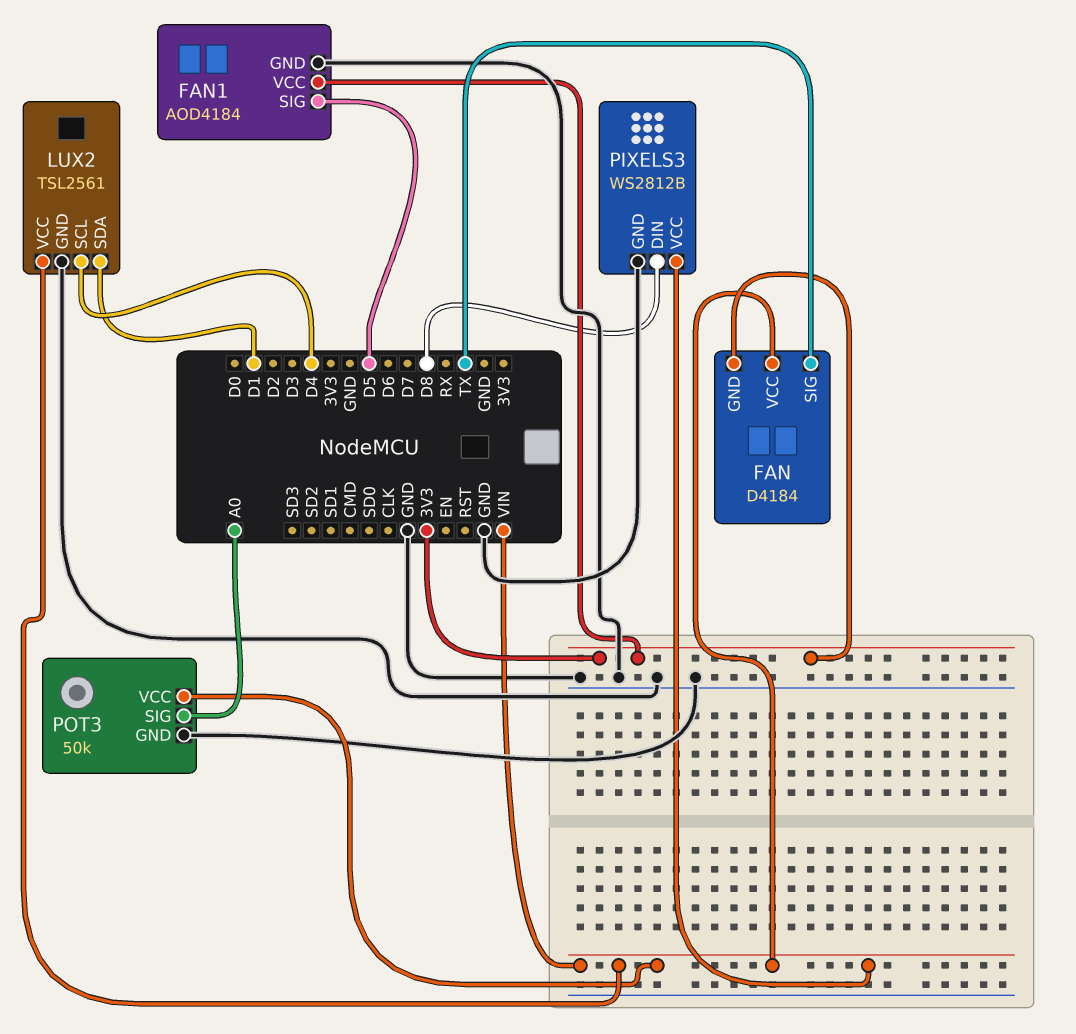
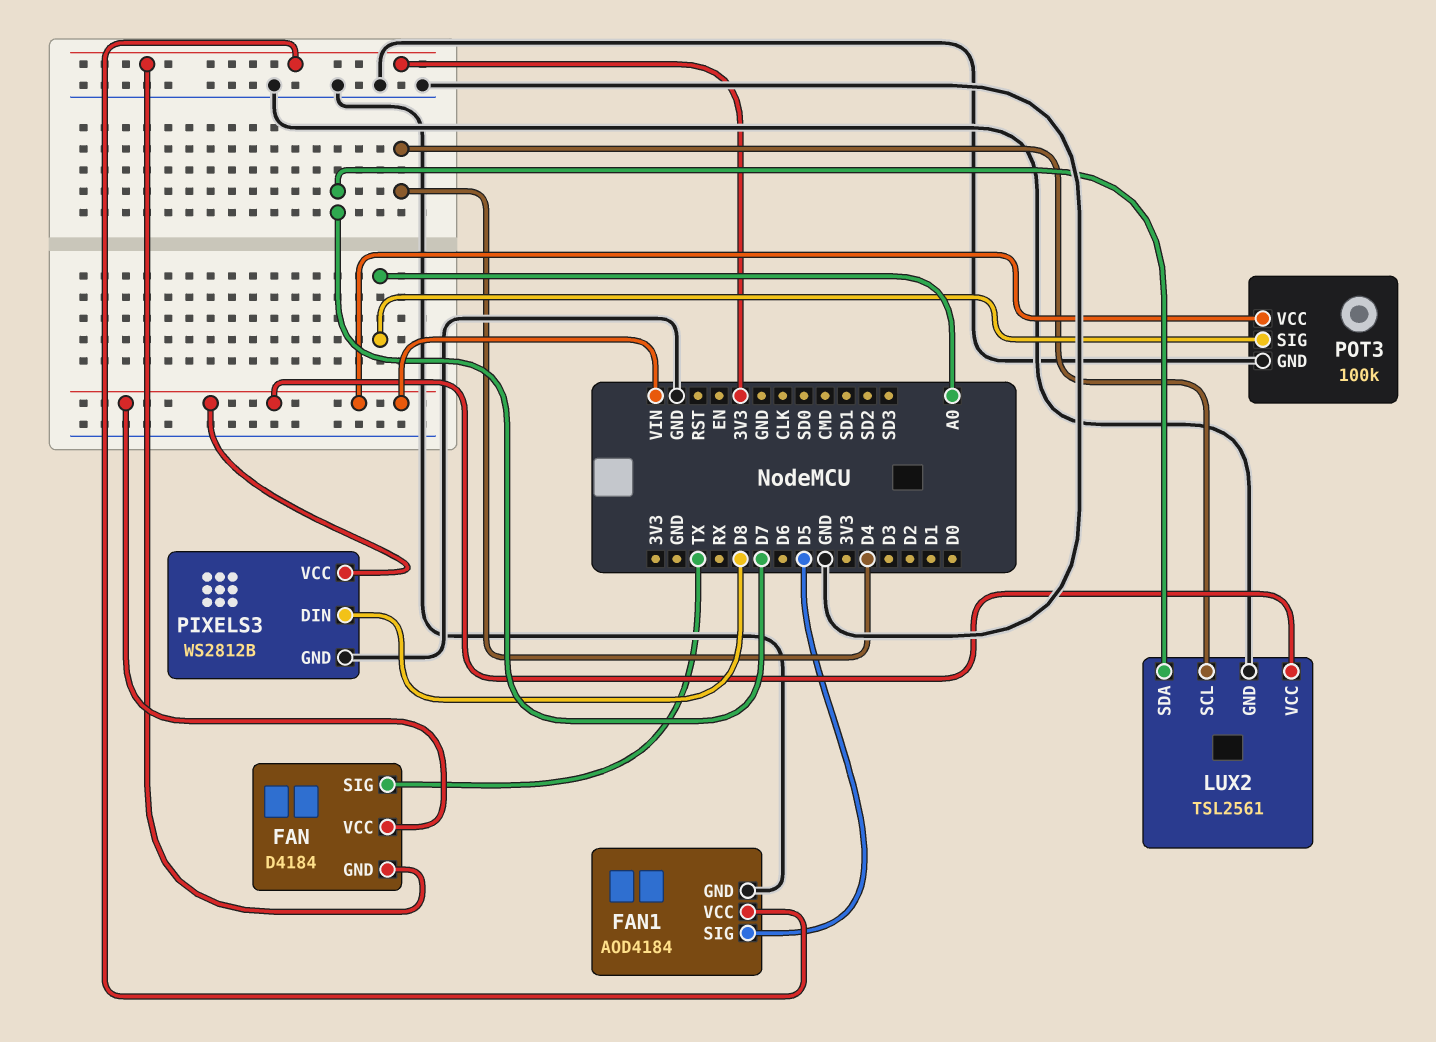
LUX2 pin SDA: D1 -> D7
POT3: 50k -> 100k

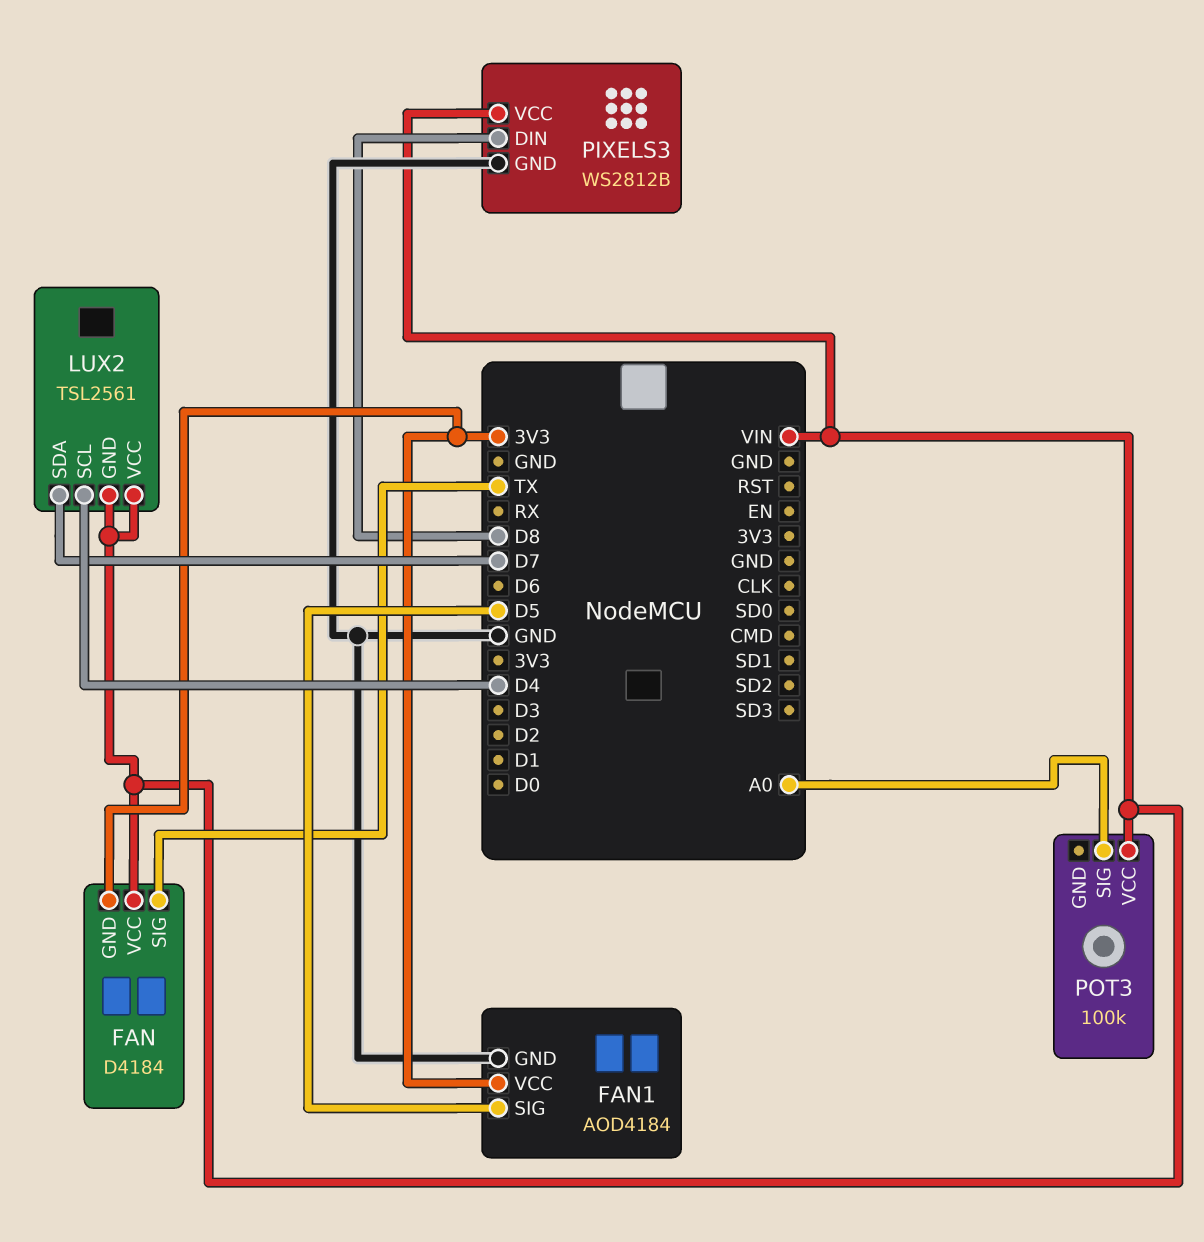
LUX2 pin GND: GND -> VIN
POT3 pin GND: GND -> none

